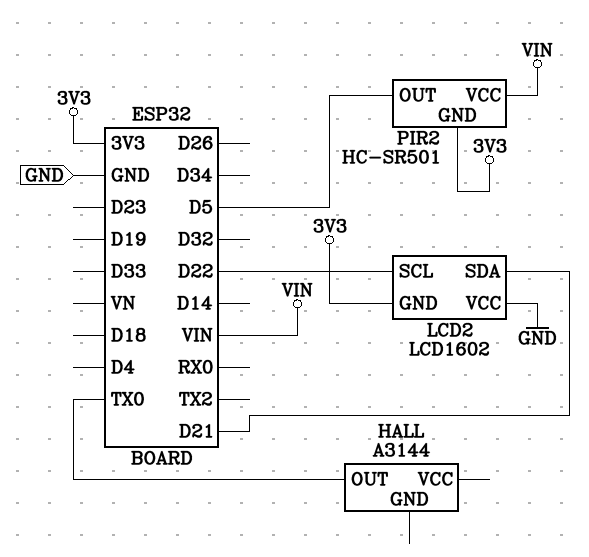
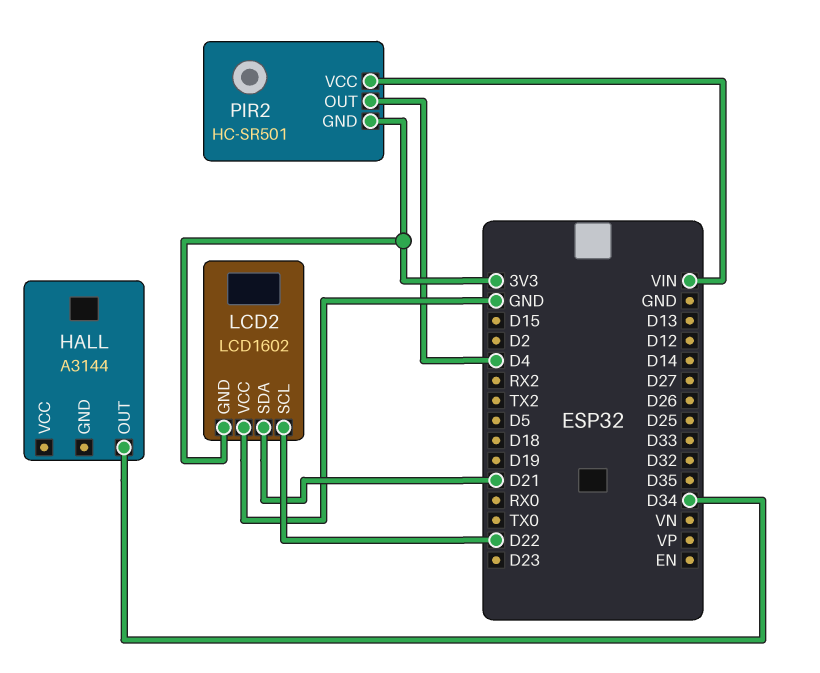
HALL pin OUT: TX0 -> D34
PIR2 pin OUT: D5 -> D4

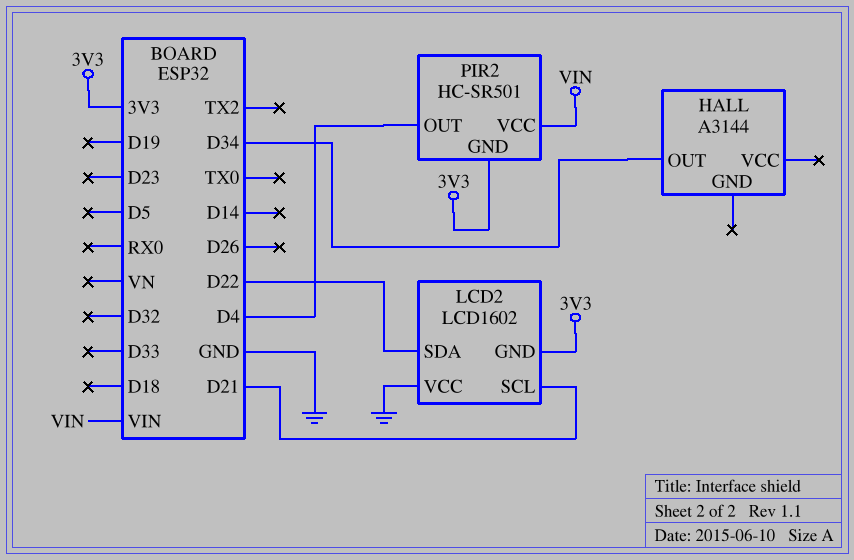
LCD2 pin SCL: D22 -> D21
LCD2 pin SDA: D21 -> D22

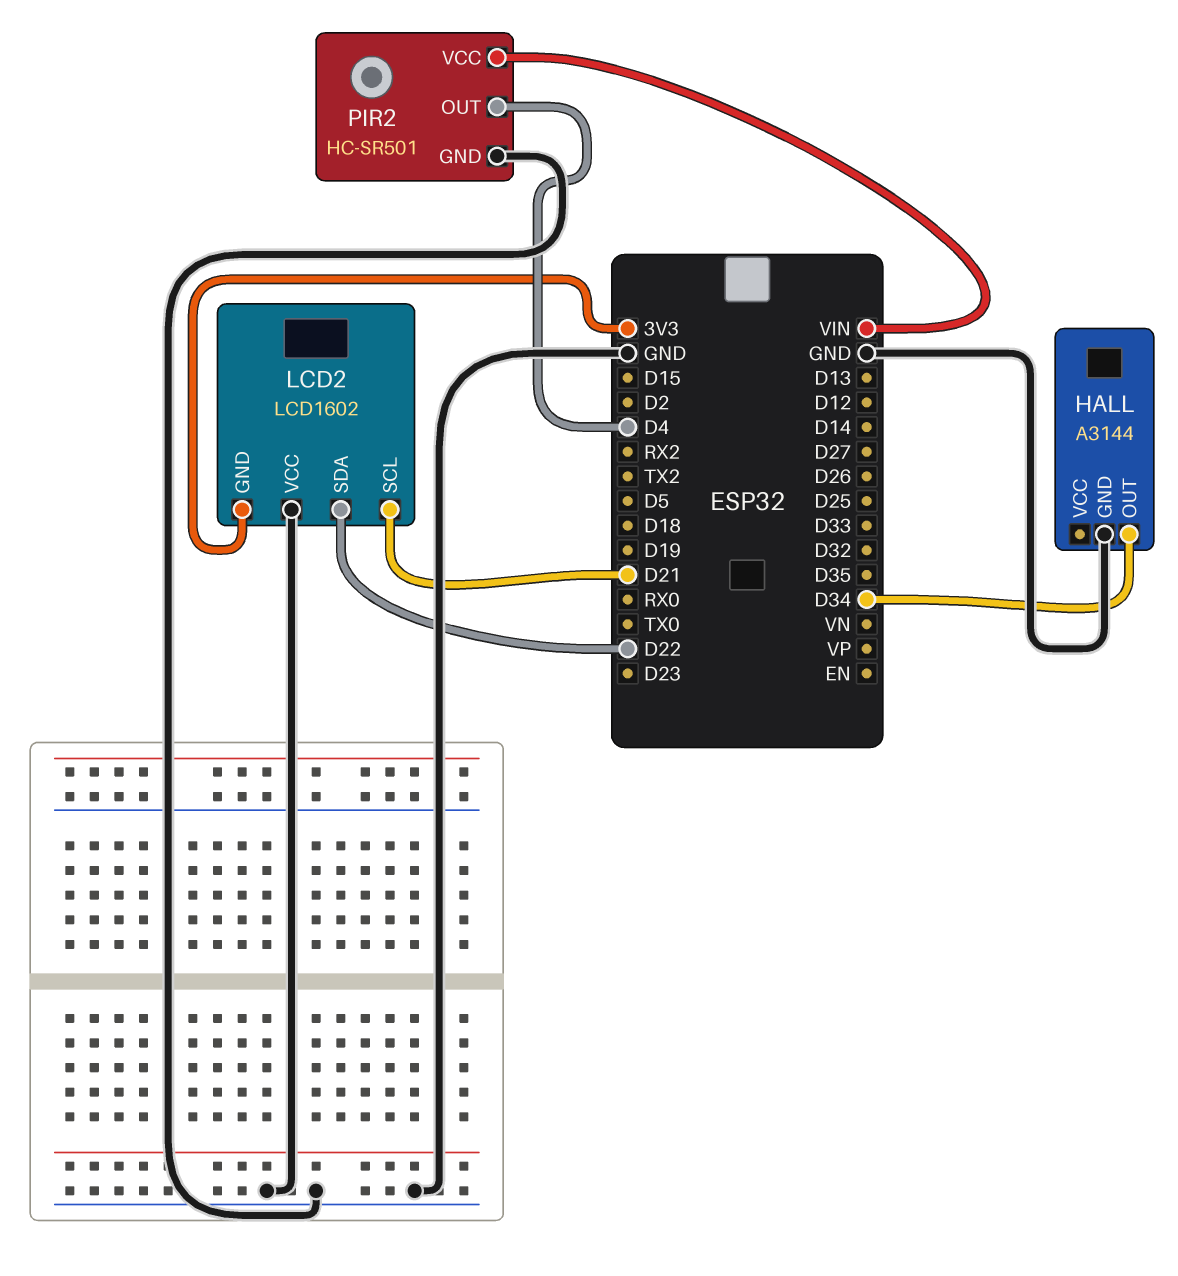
HALL pin GND: none -> GND
PIR2 pin GND: 3V3 -> GND

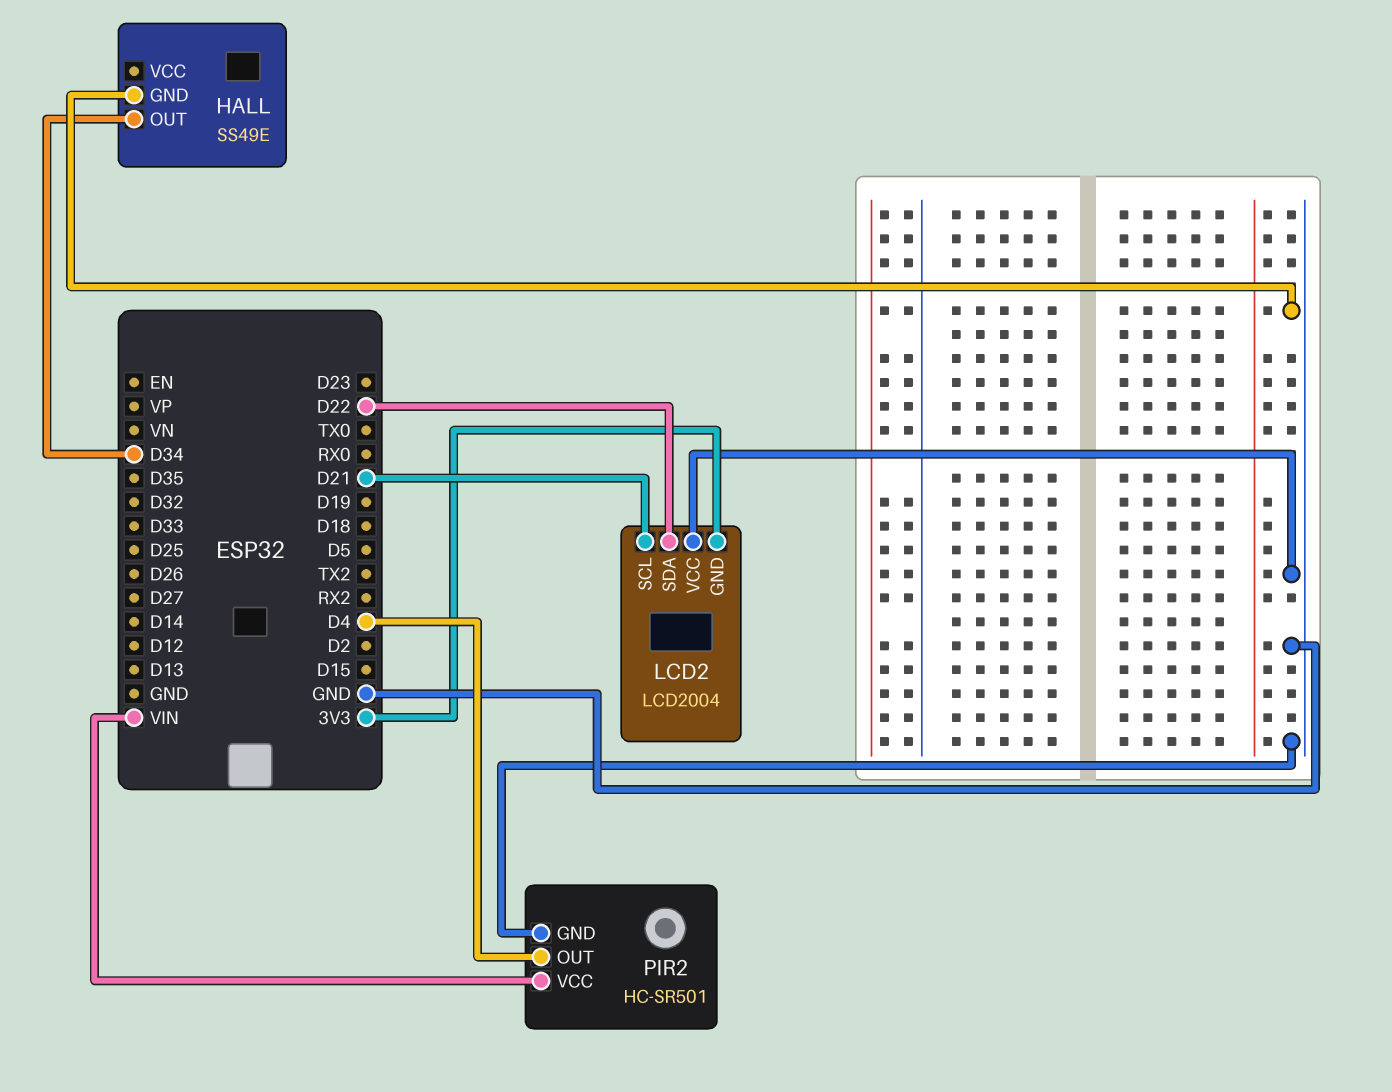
HALL: A3144 -> SS49E
LCD2: LCD1602 -> LCD2004

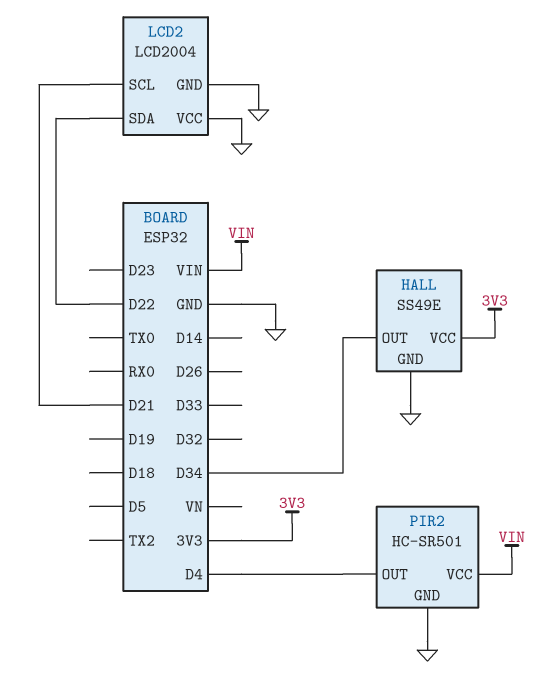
HALL pin VCC: none -> 3V3
LCD2 pin GND: 3V3 -> GND

